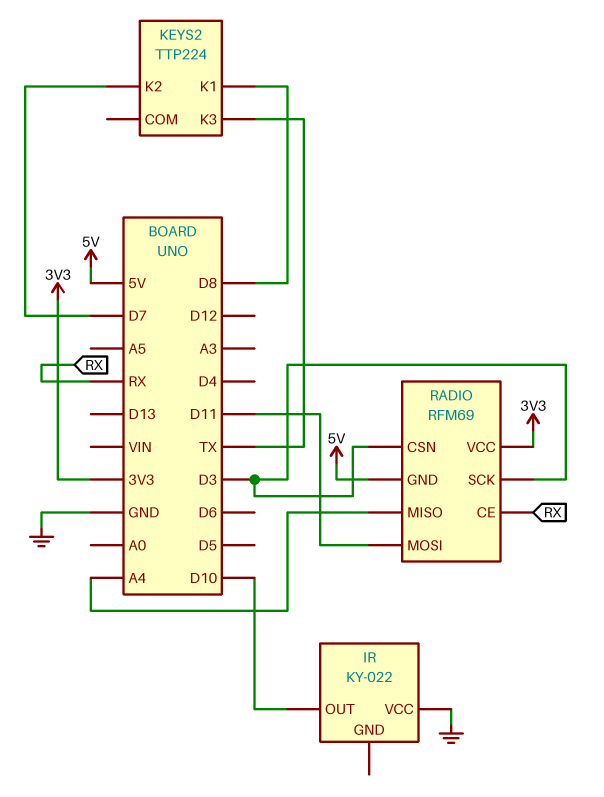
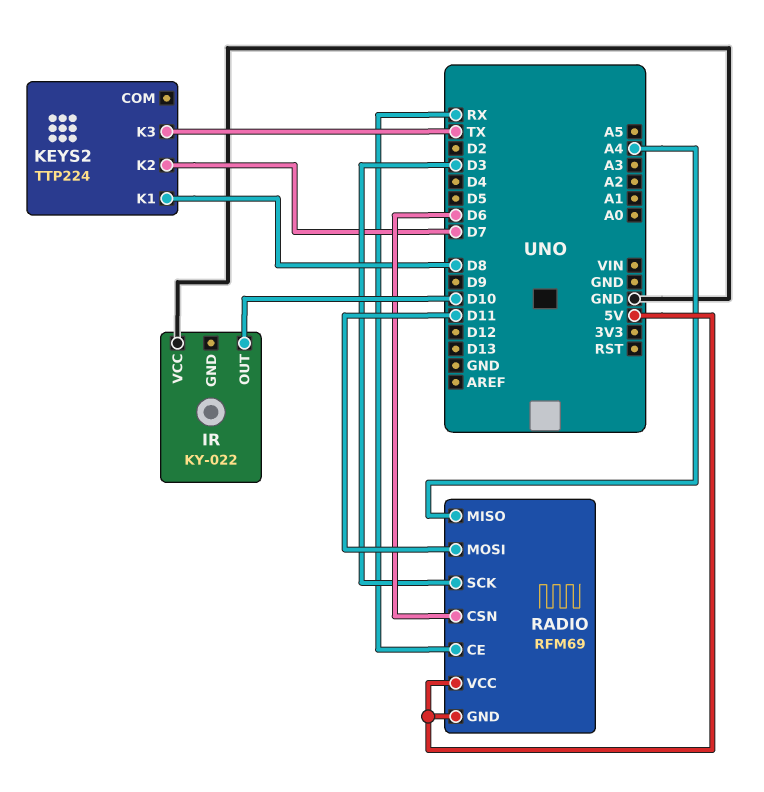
RADIO pin CSN: D3 -> D6
RADIO pin VCC: 3V3 -> 5V

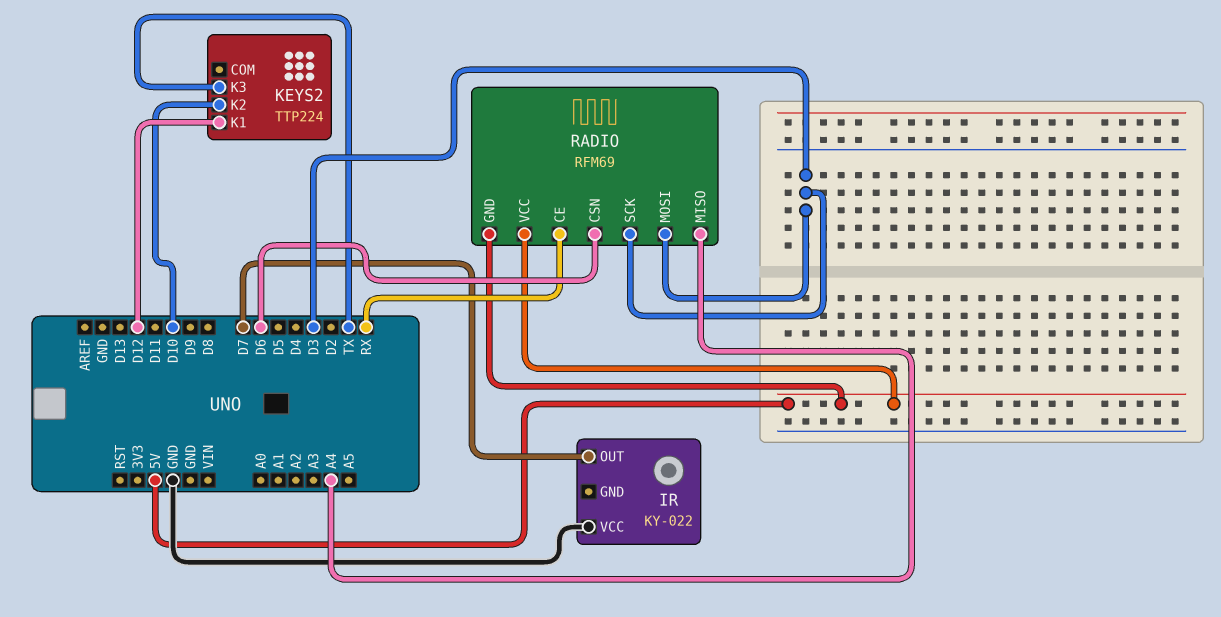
IR pin OUT: D10 -> D7
KEYS2 pin K1: D8 -> D12
KEYS2 pin K2: D7 -> D10
RADIO pin MOSI: D11 -> D3

